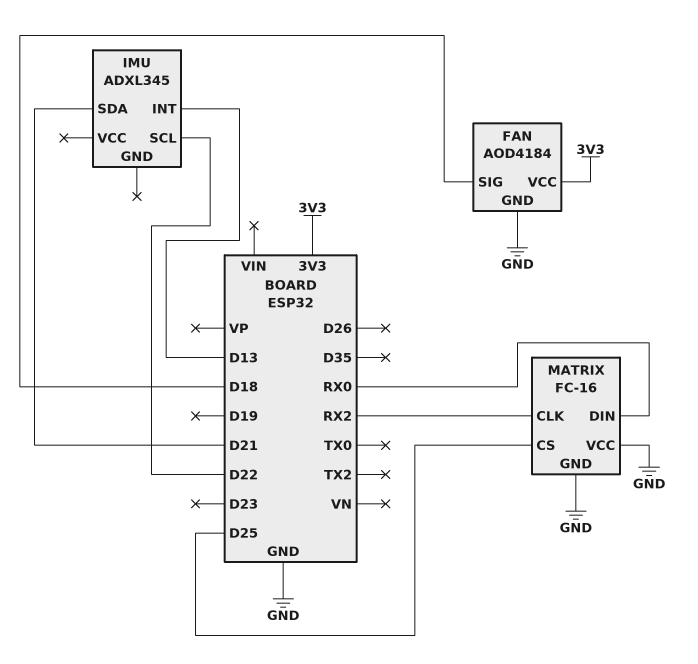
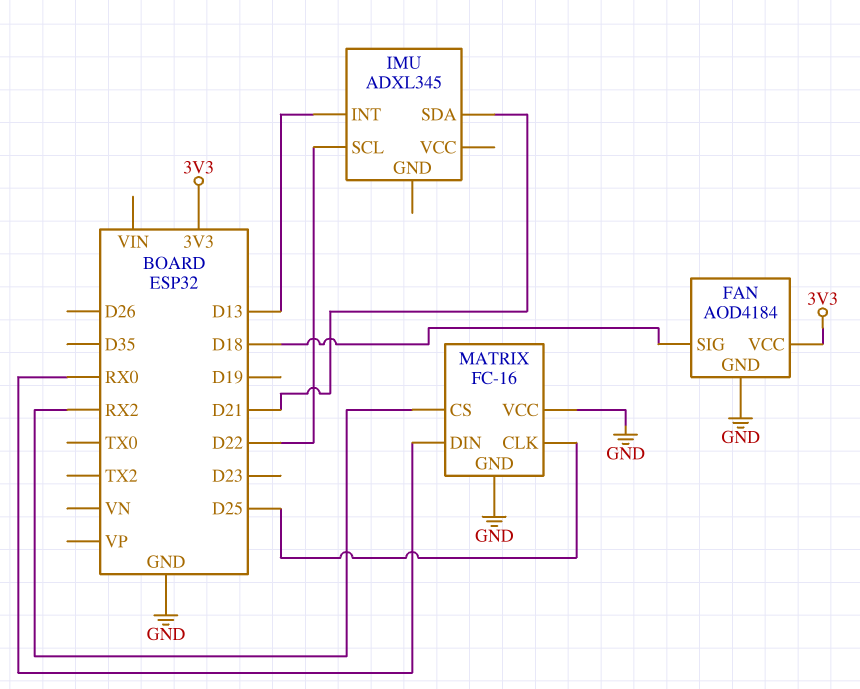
MATRIX pin CLK: RX2 -> D25
MATRIX pin CS: D25 -> RX2

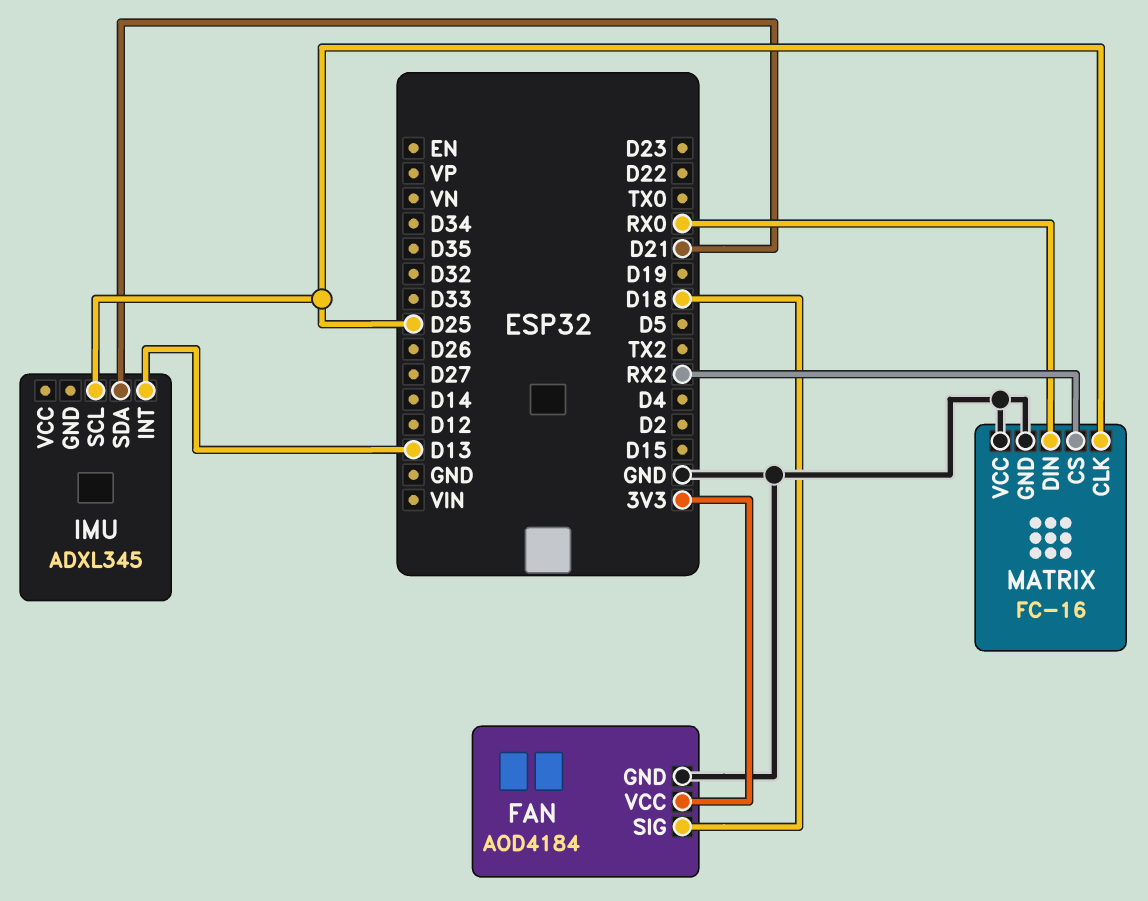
IMU pin SCL: D22 -> D25

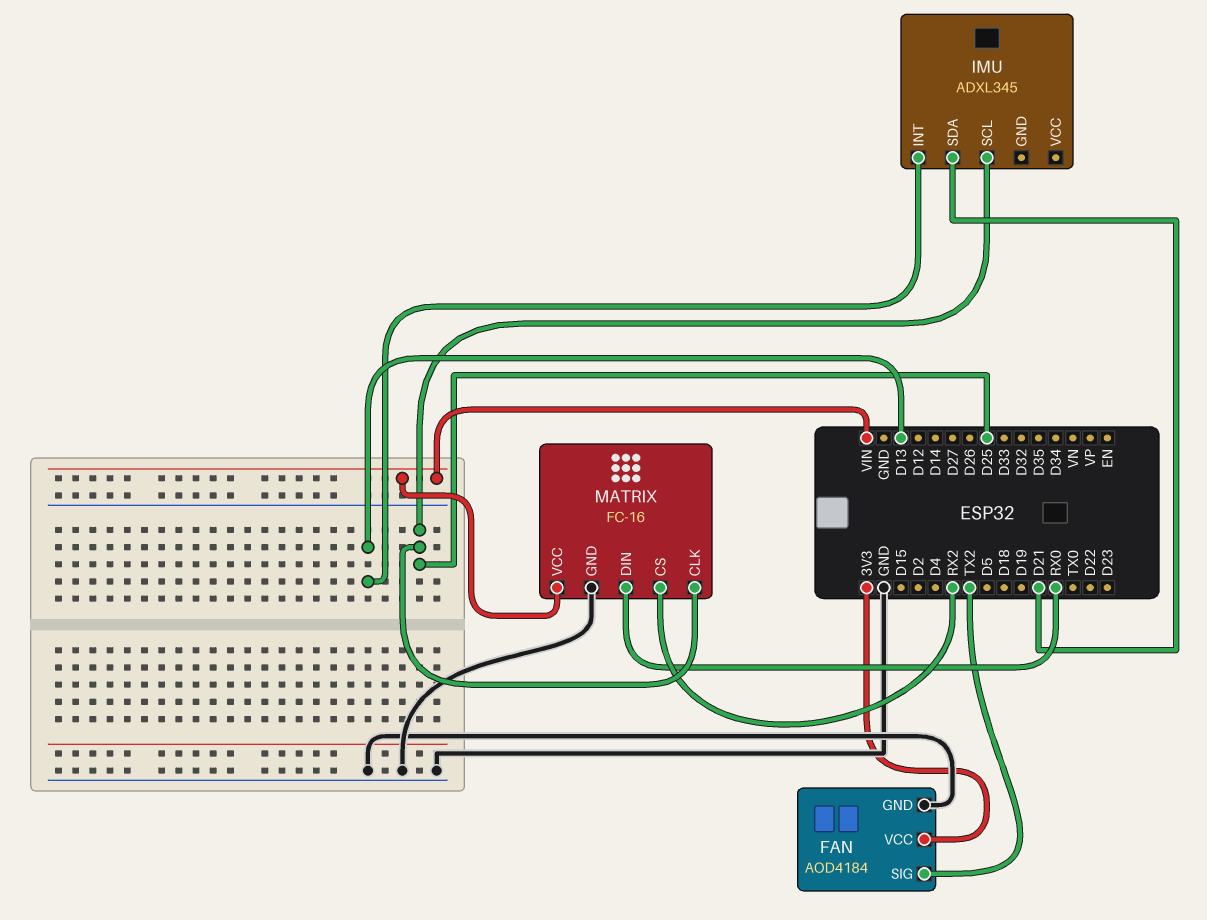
FAN pin SIG: D18 -> TX2
MATRIX pin VCC: GND -> VIN

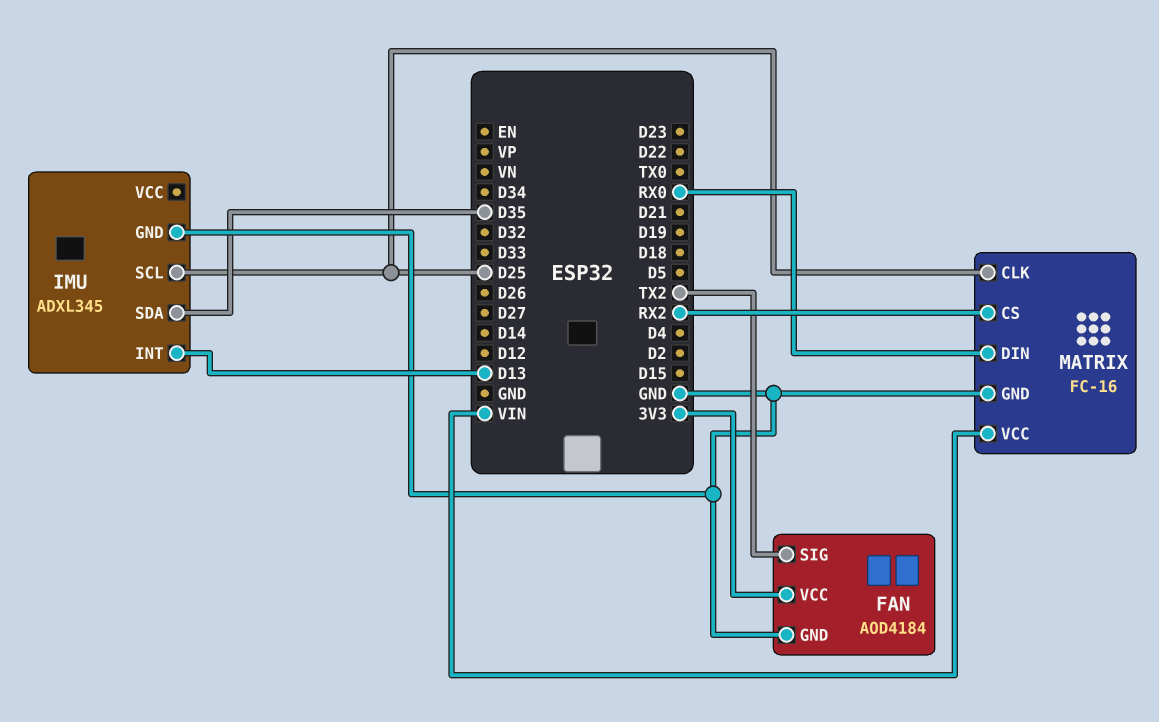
IMU pin GND: none -> GND
IMU pin SDA: D21 -> D35

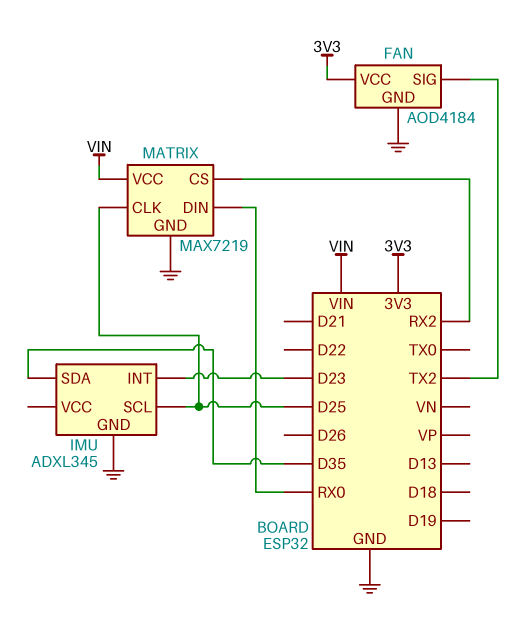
IMU pin INT: D13 -> D23
MATRIX: FC-16 -> MAX7219

